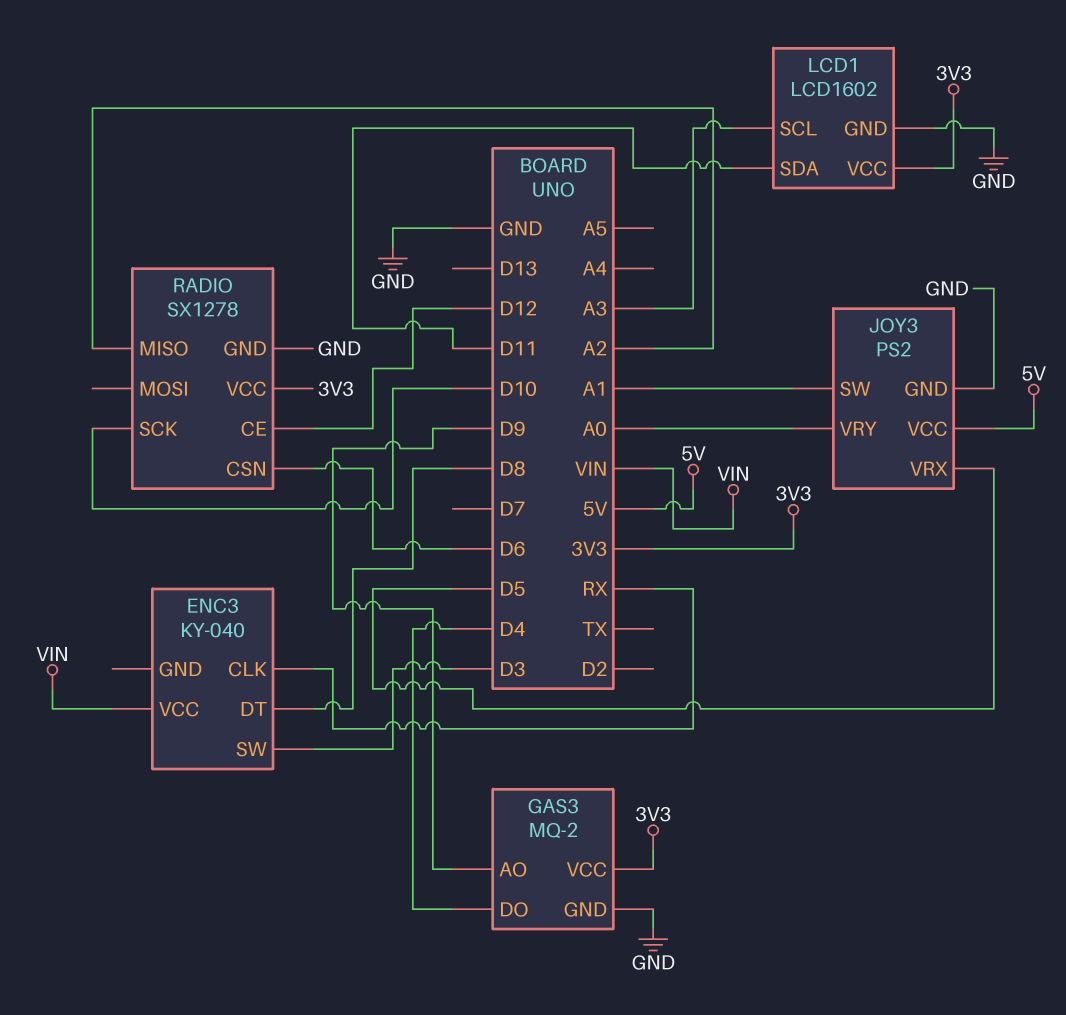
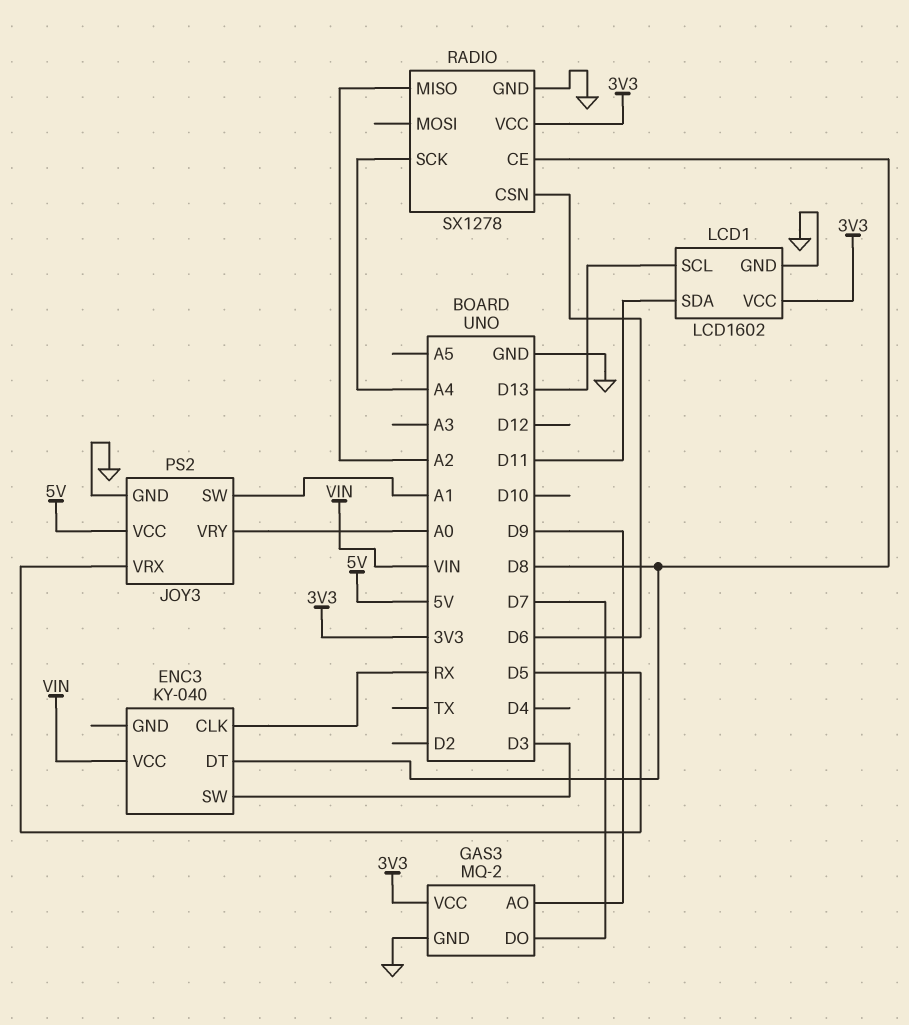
GAS3 pin DO: D4 -> D7
LCD1 pin SCL: A3 -> D13
RADIO pin CE: D12 -> D8
RADIO pin SCK: D10 -> A4

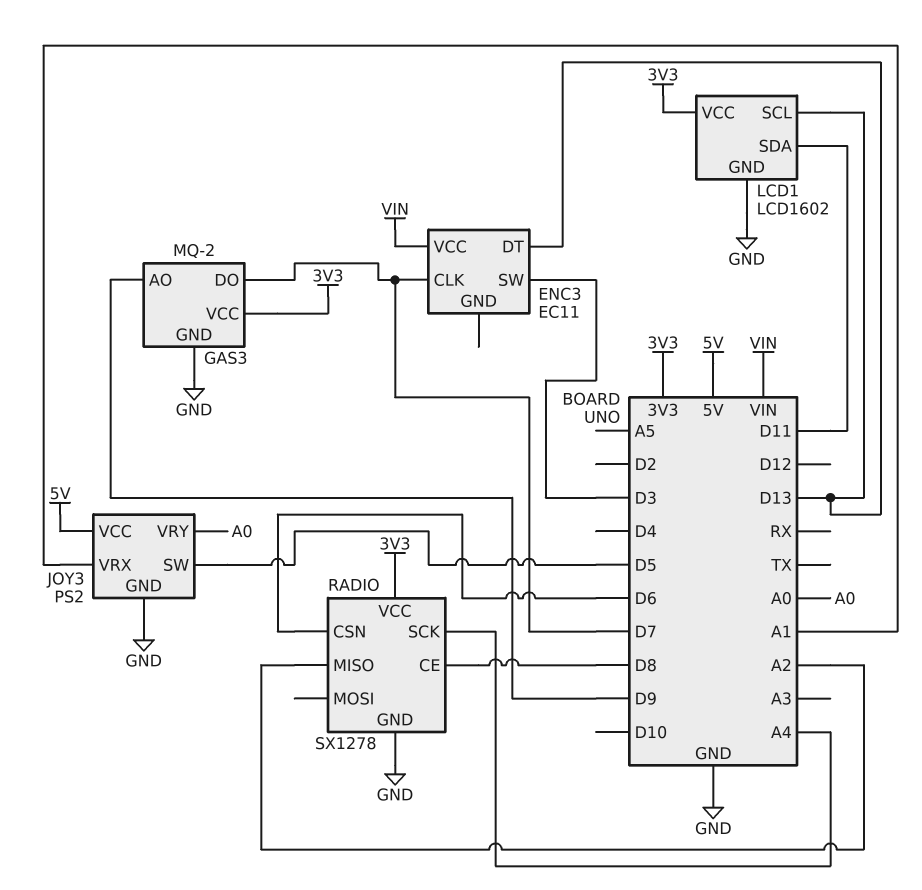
ENC3: KY-040 -> EC11
ENC3 pin CLK: RX -> D7
ENC3 pin DT: D8 -> D13
JOY3 pin SW: A1 -> D5
JOY3 pin VRX: D5 -> A1

